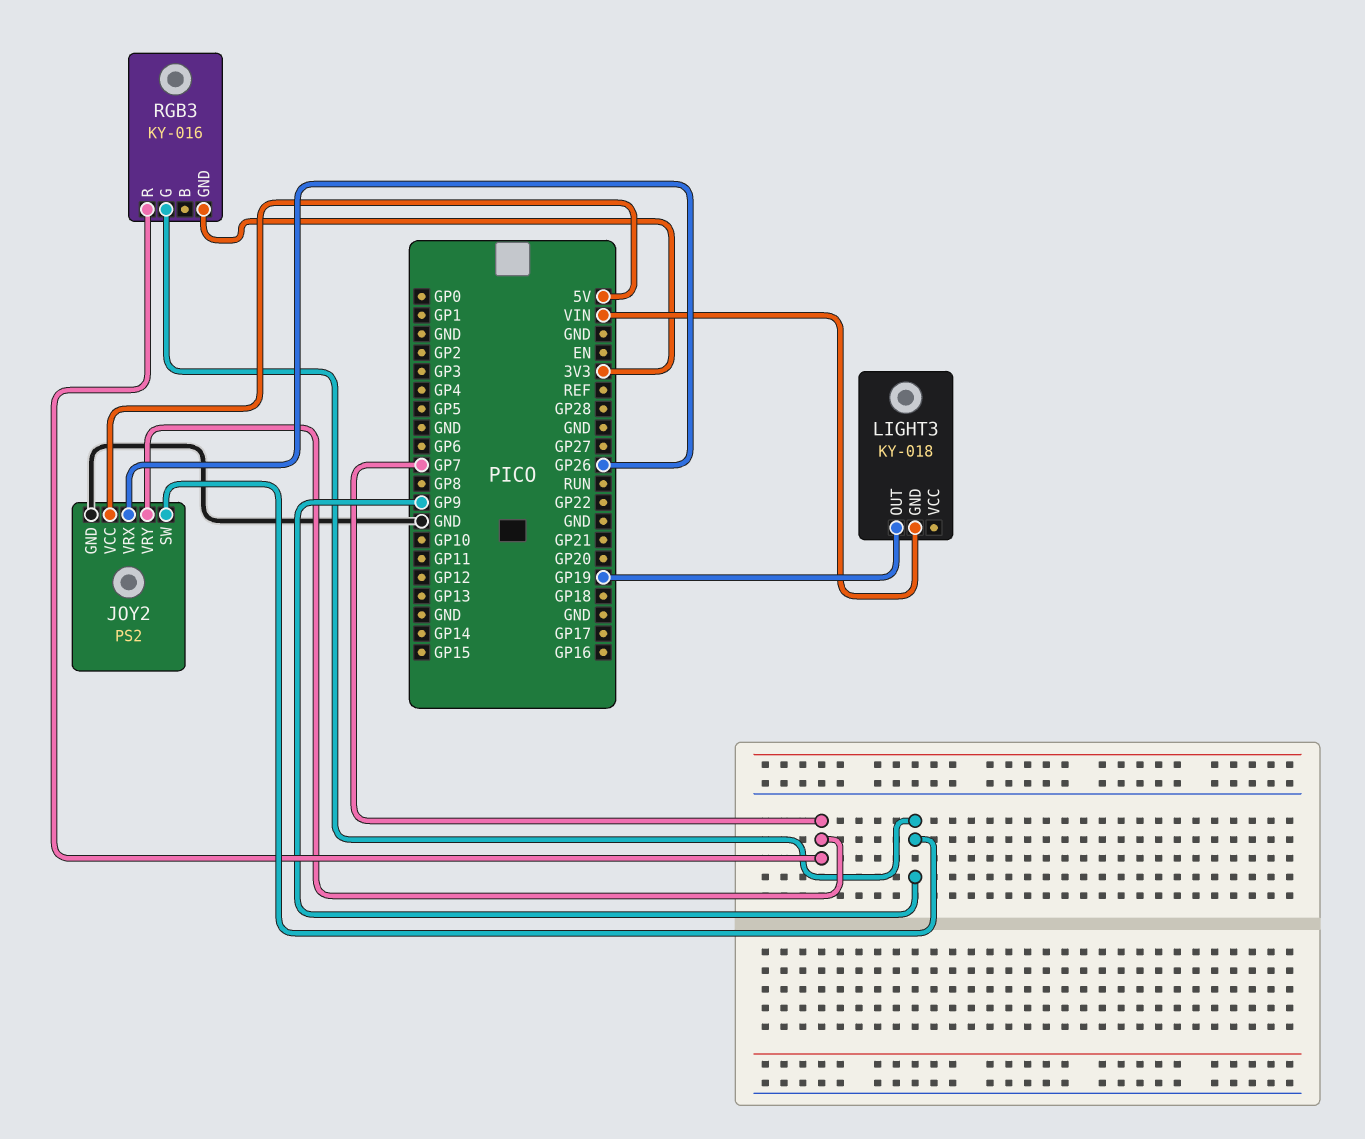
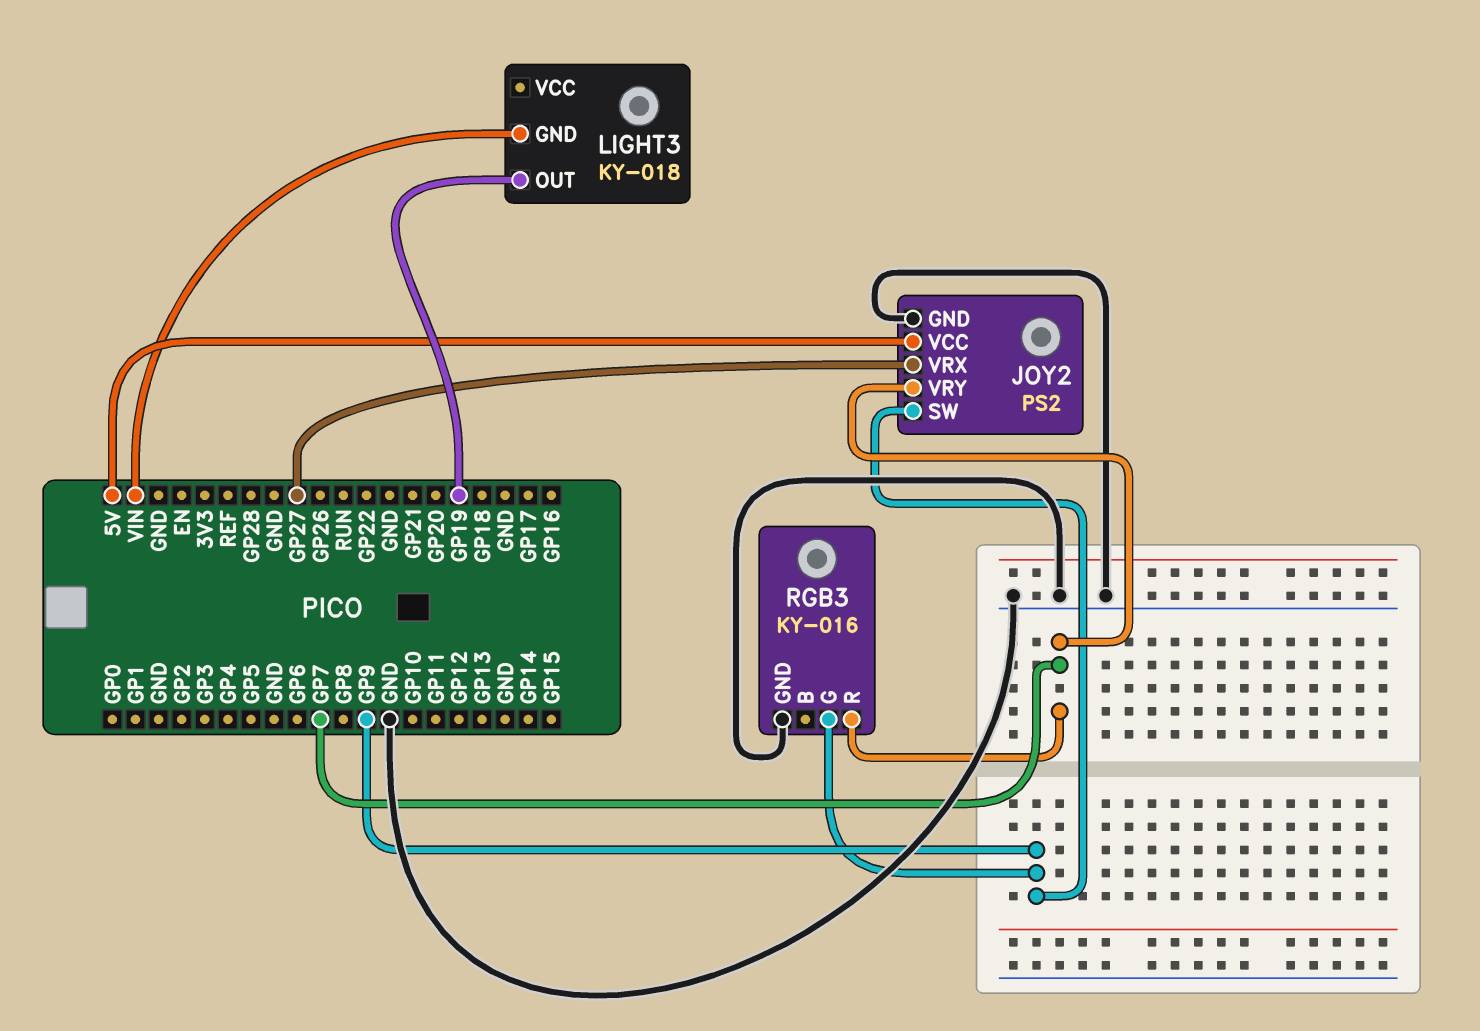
JOY2 pin VRX: GP26 -> GP27
RGB3 pin GND: 3V3 -> GND

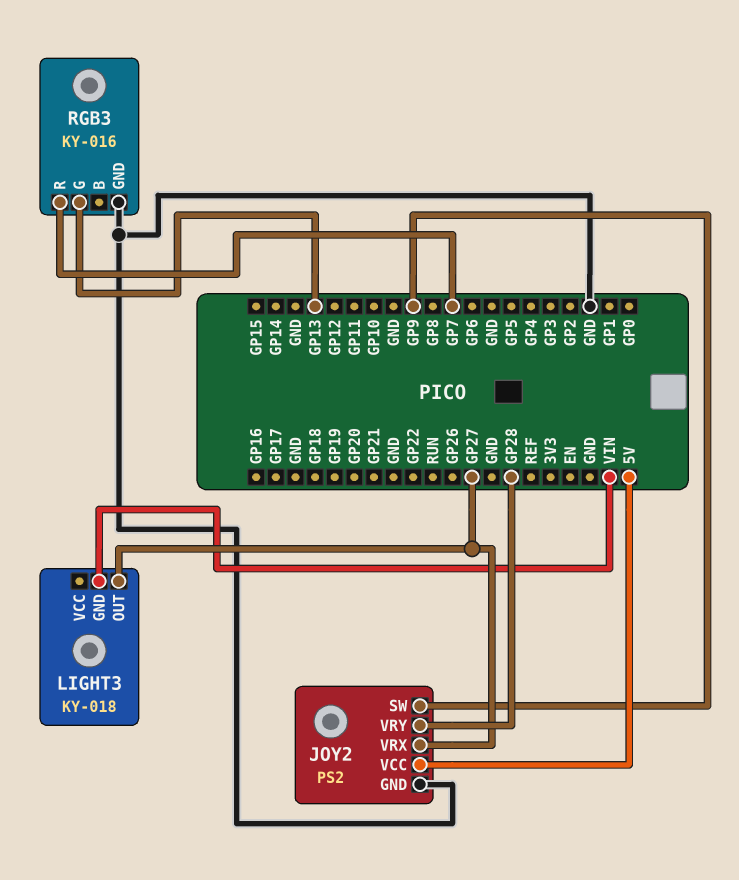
JOY2 pin VRY: GP7 -> GP28
LIGHT3 pin OUT: GP19 -> GP27
RGB3 pin G: GP9 -> GP13

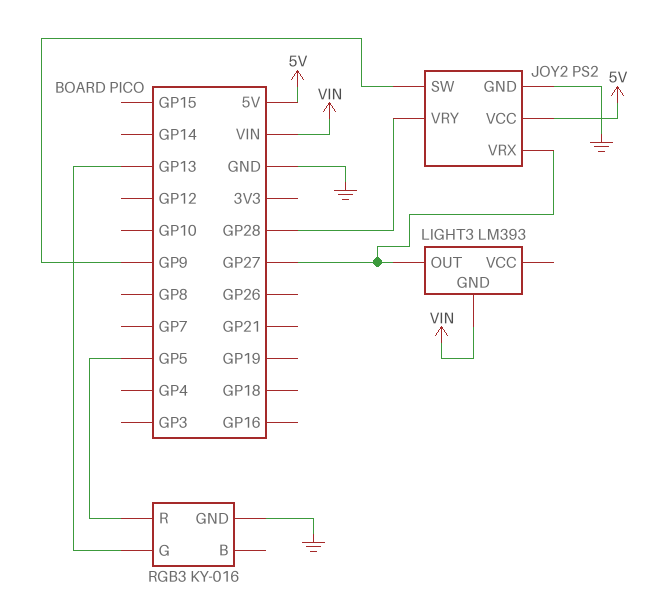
LIGHT3: KY-018 -> LM393
RGB3 pin R: GP7 -> GP5

